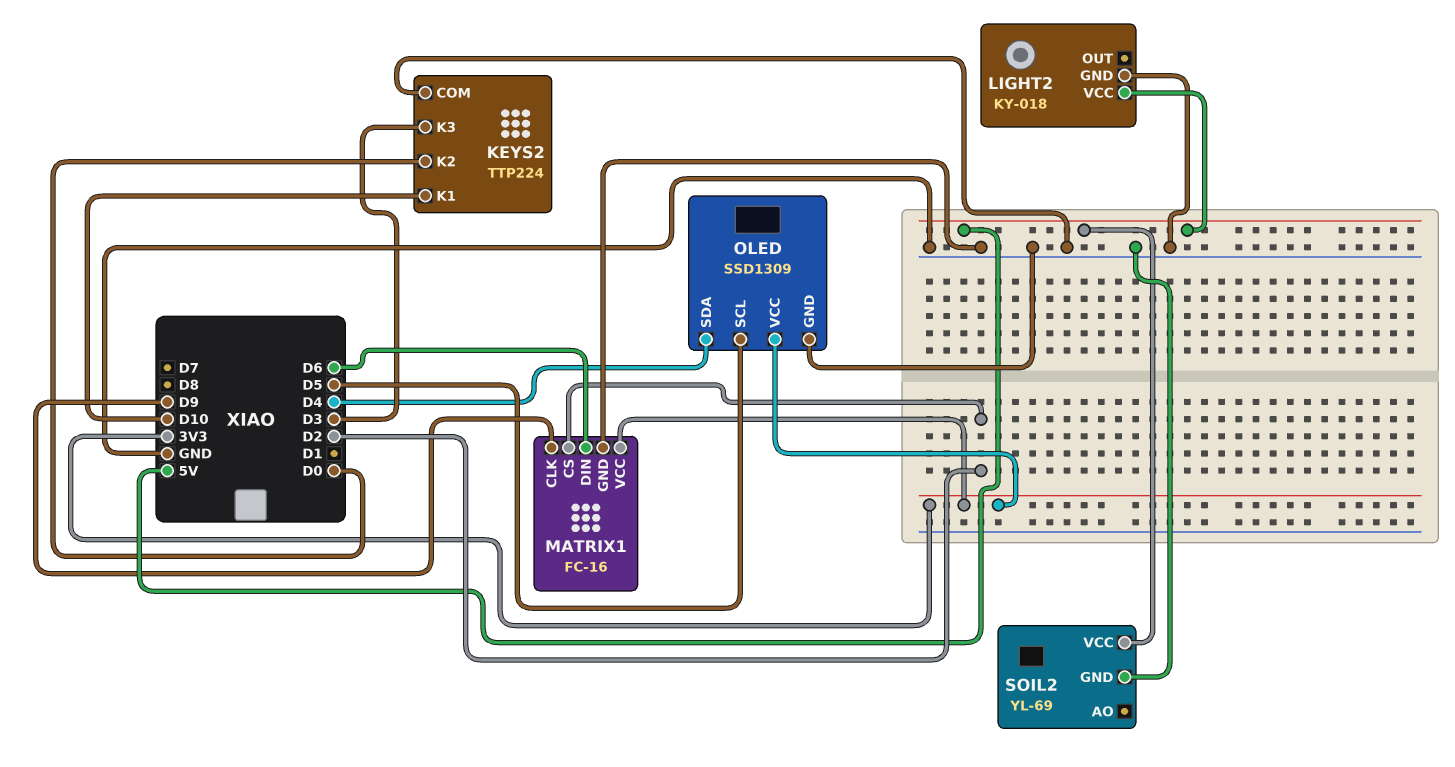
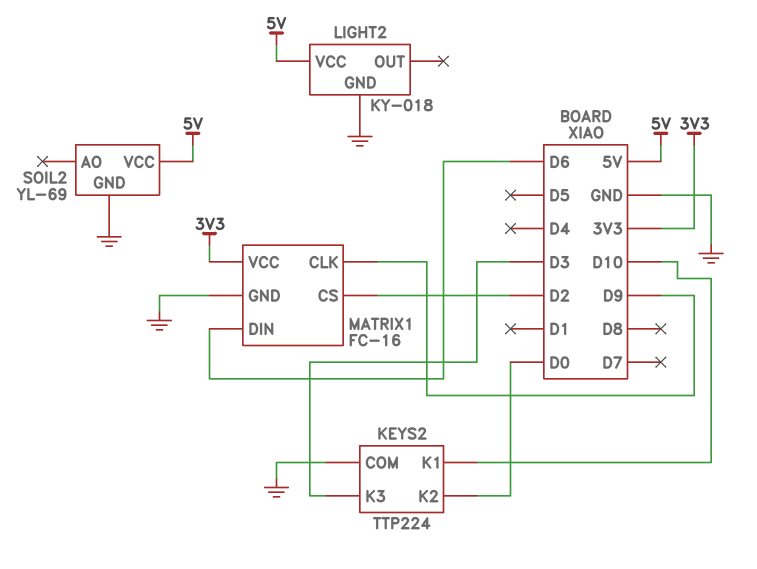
OLED: SSD1309 -> none
OLED pin GND: GND -> none
OLED pin SCL: D5 -> none
OLED pin SDA: D4 -> none
OLED pin VCC: 3V3 -> none

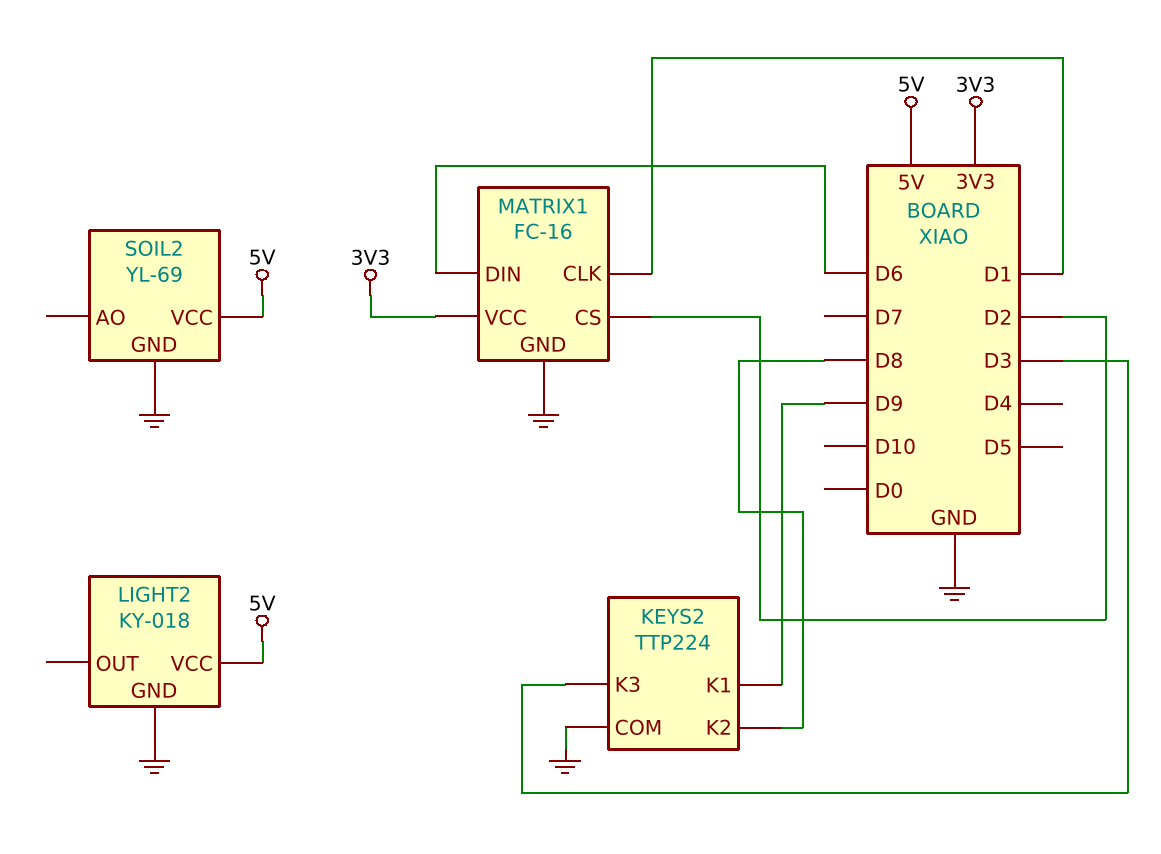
KEYS2 pin K1: D10 -> D9
KEYS2 pin K2: D0 -> D8
MATRIX1 pin CLK: D9 -> D1

